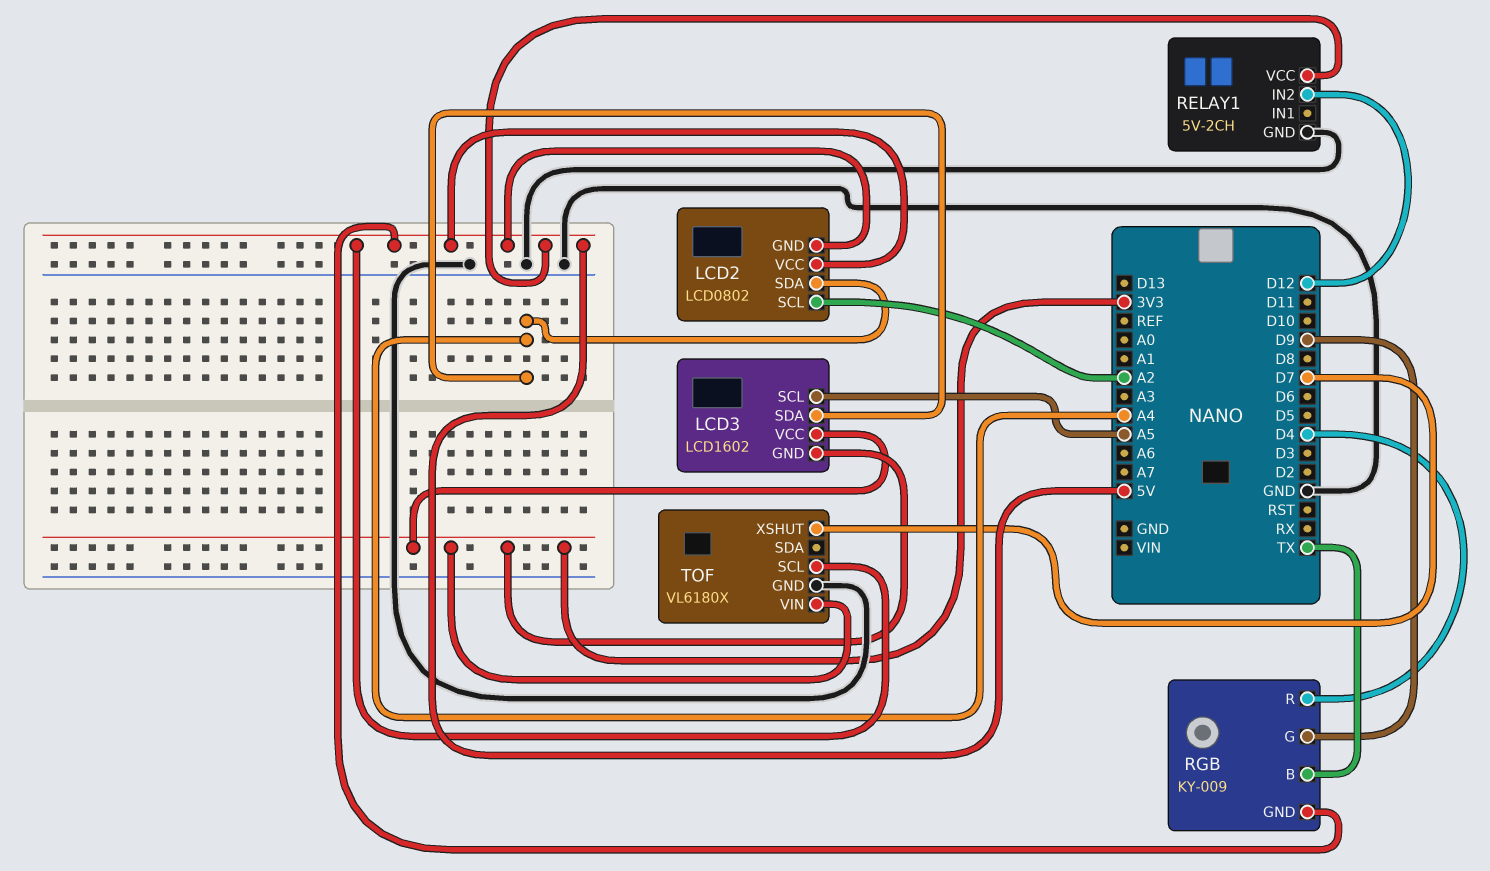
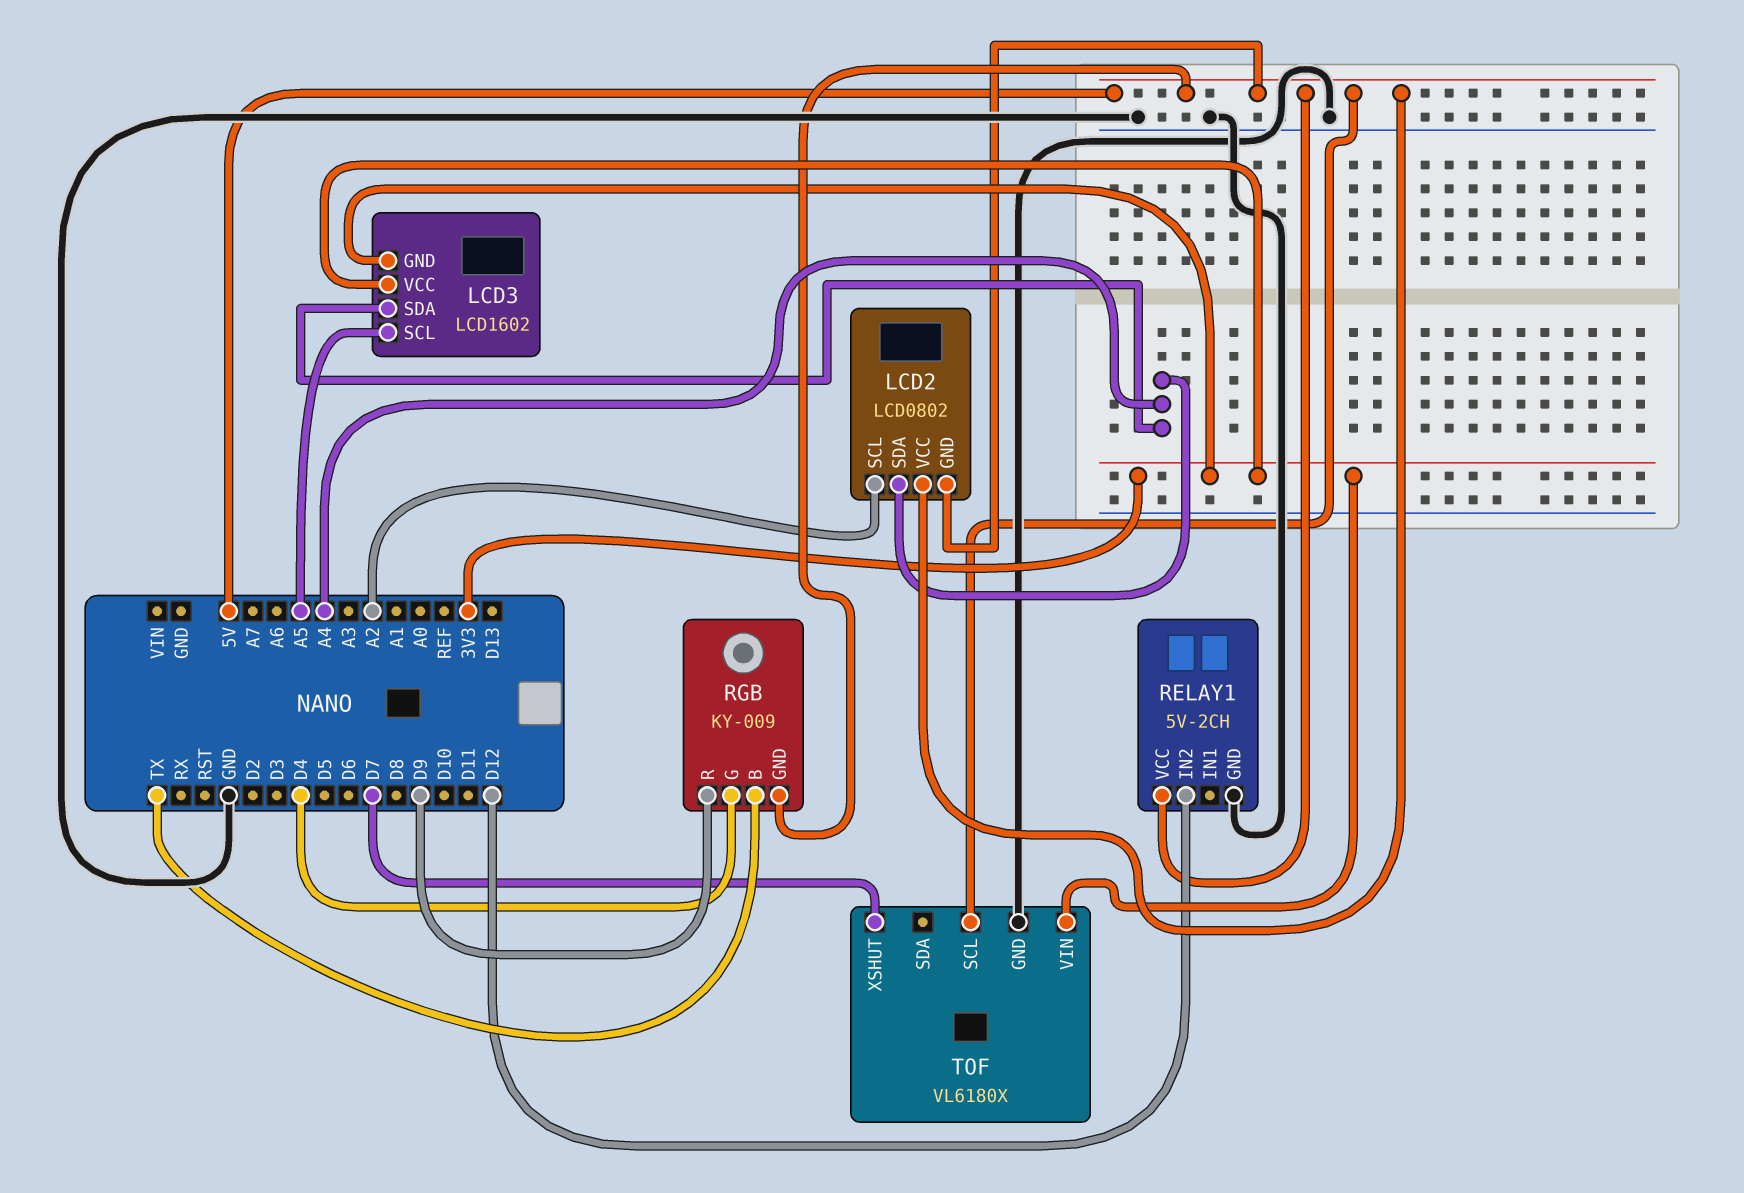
RGB pin G: D9 -> D4
RGB pin R: D4 -> D9

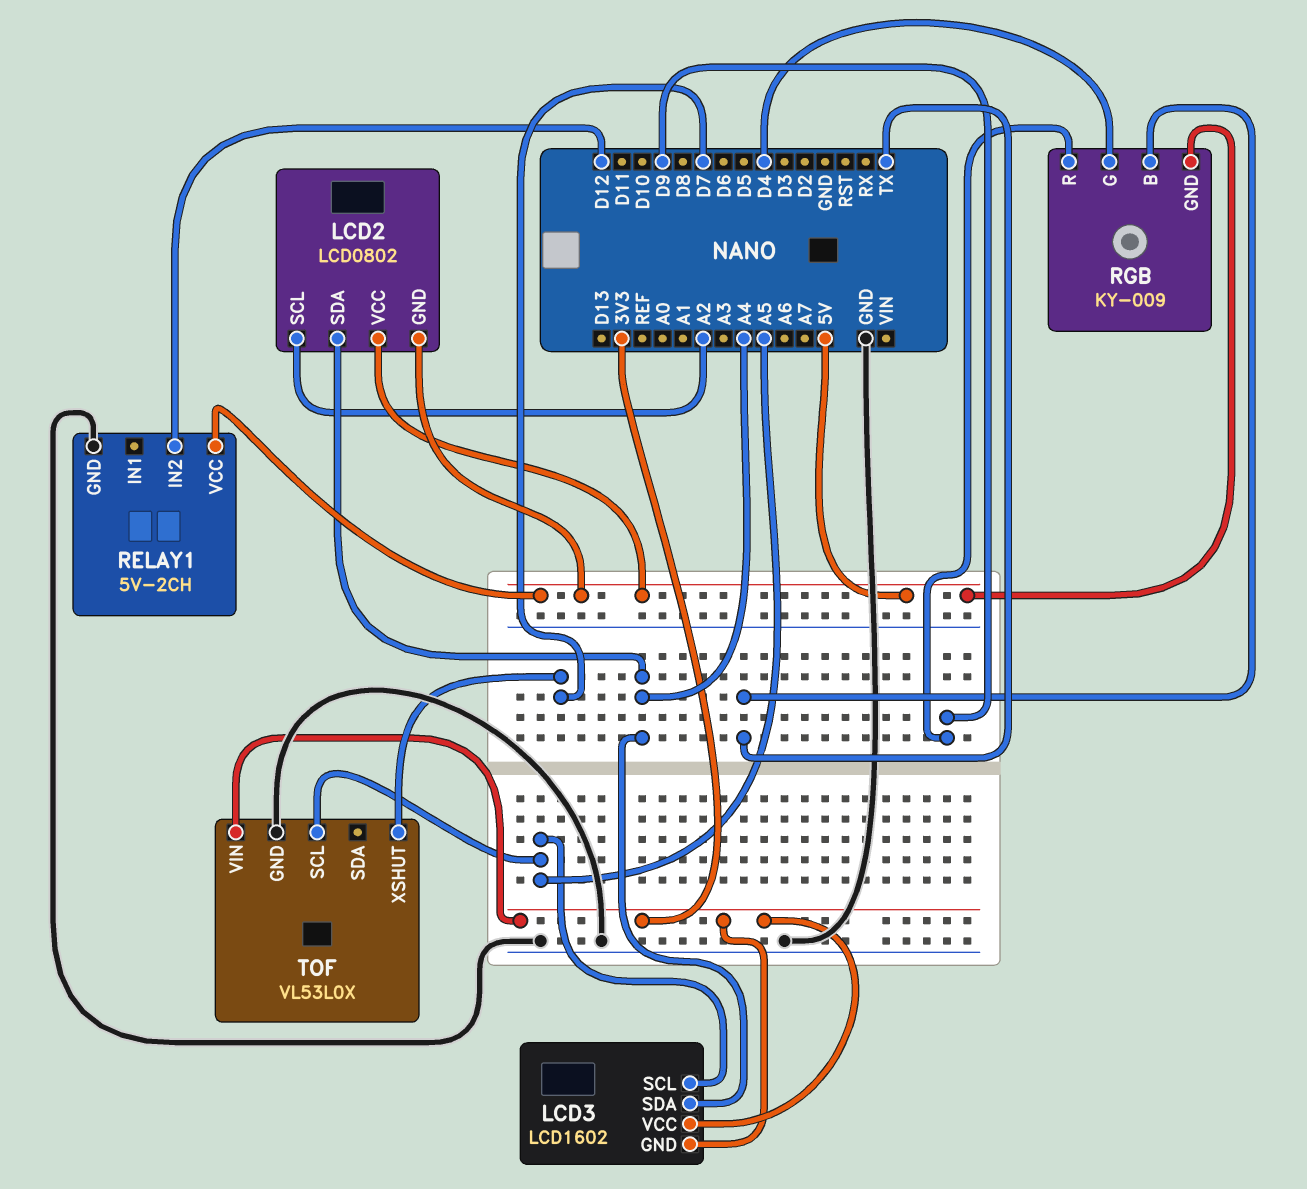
TOF: VL6180X -> VL53L0X
TOF pin SCL: 5V -> A5

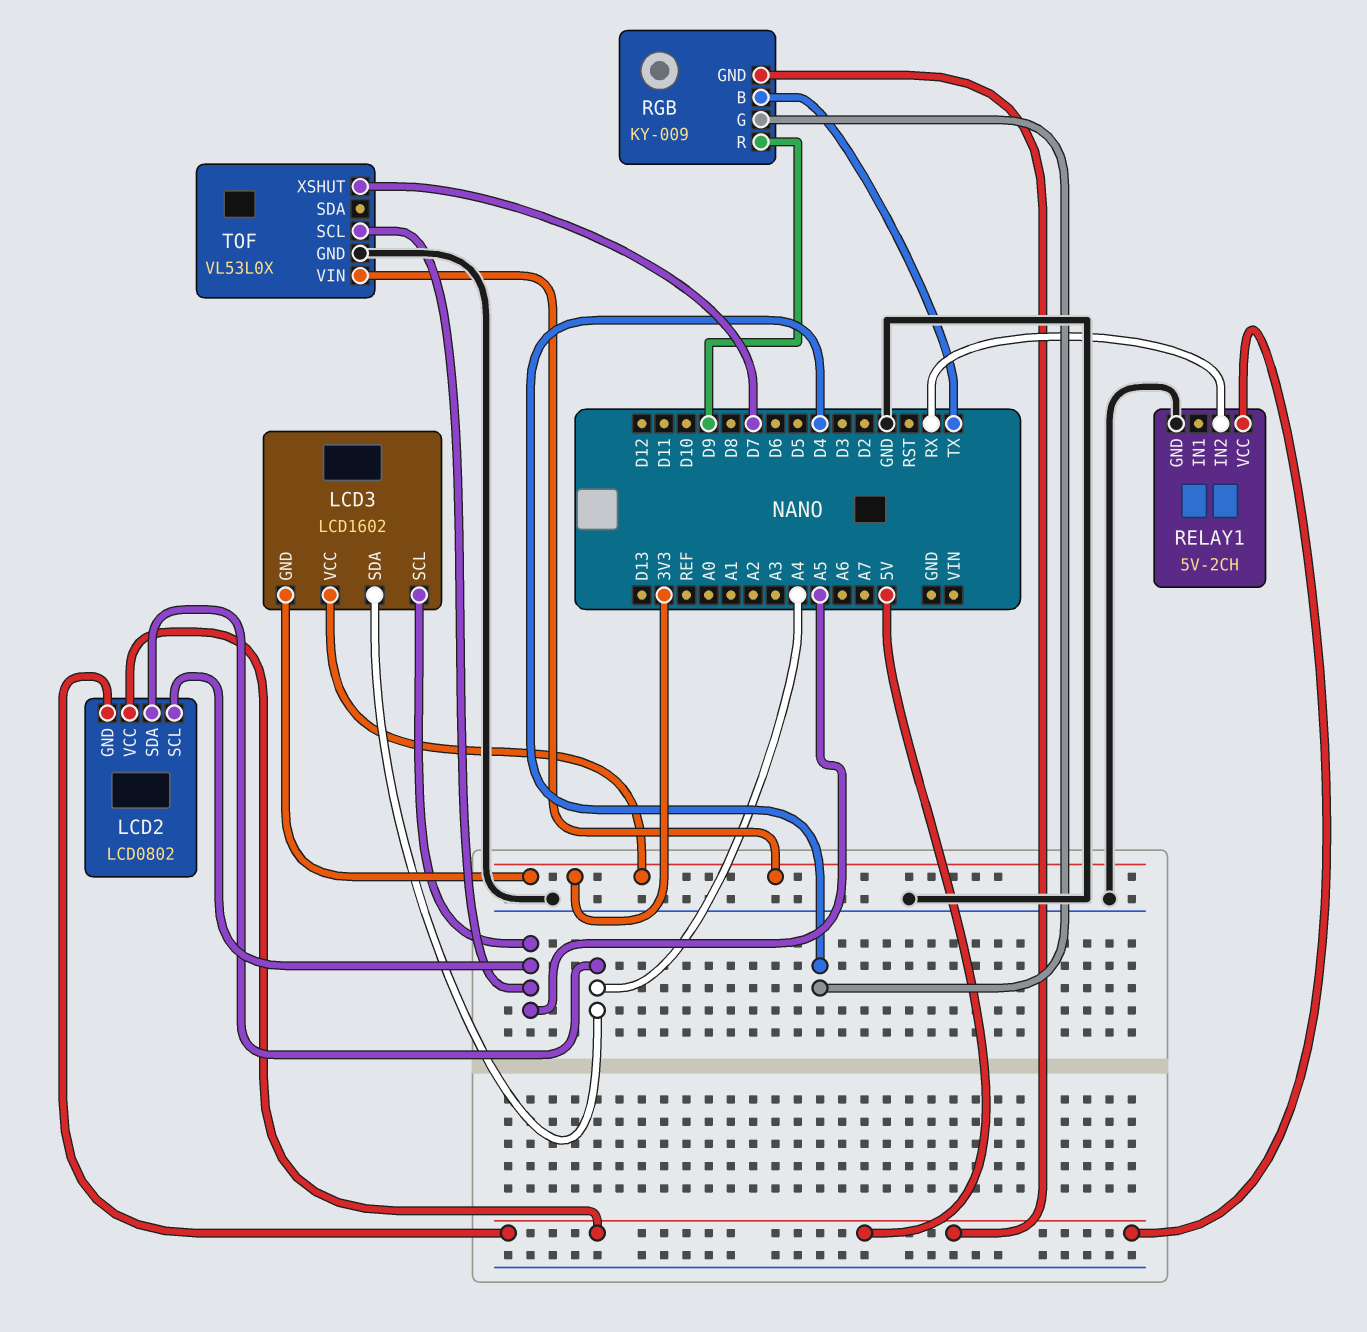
LCD2 pin SCL: A2 -> A5
RELAY1 pin IN2: D12 -> RX

